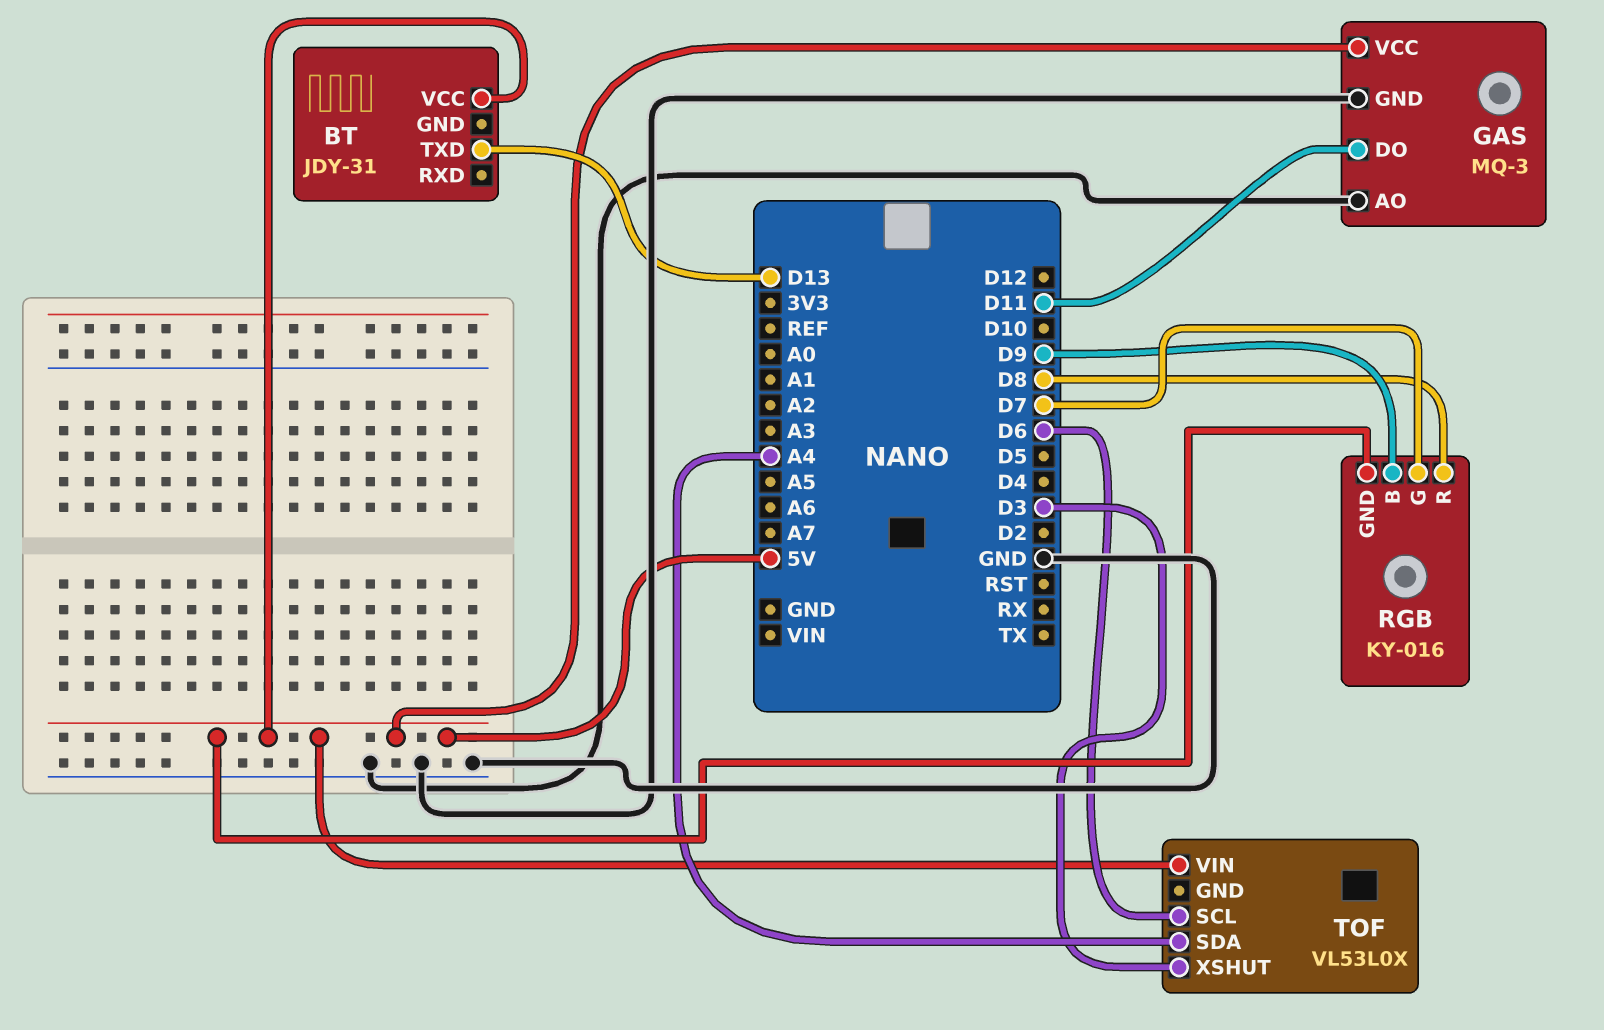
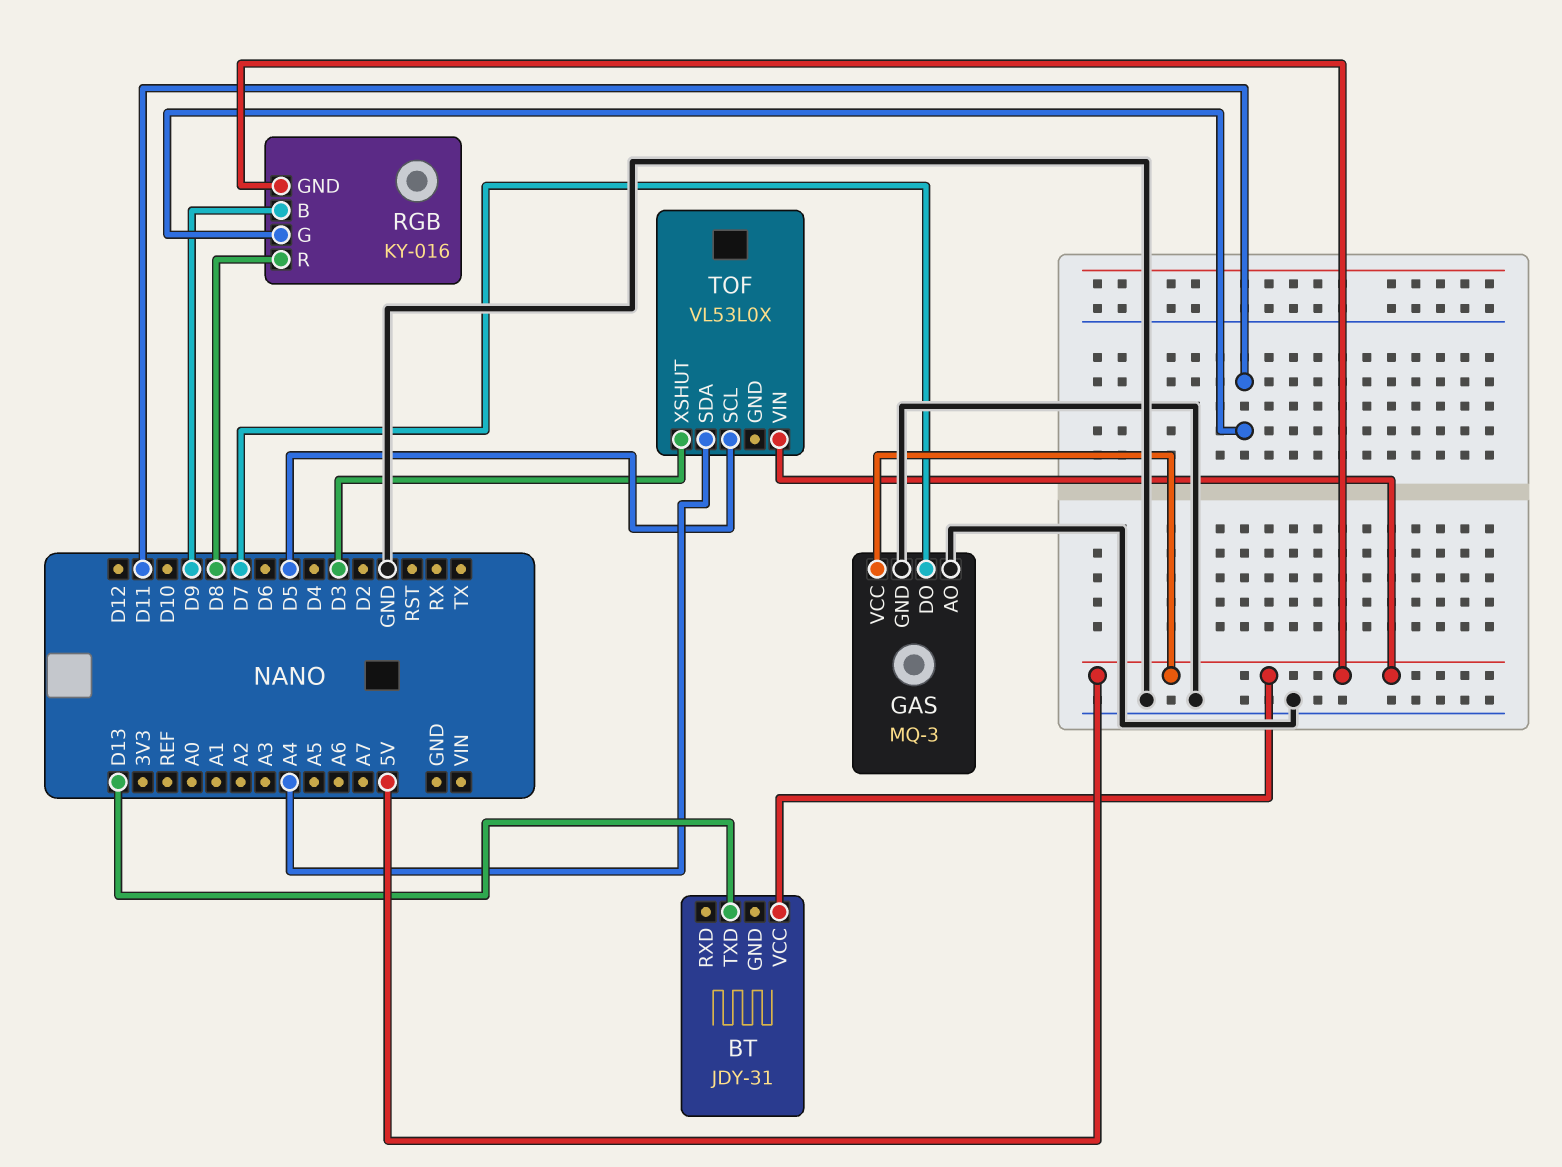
GAS pin DO: D11 -> D7
RGB pin G: D7 -> D11
TOF pin SCL: D6 -> D5

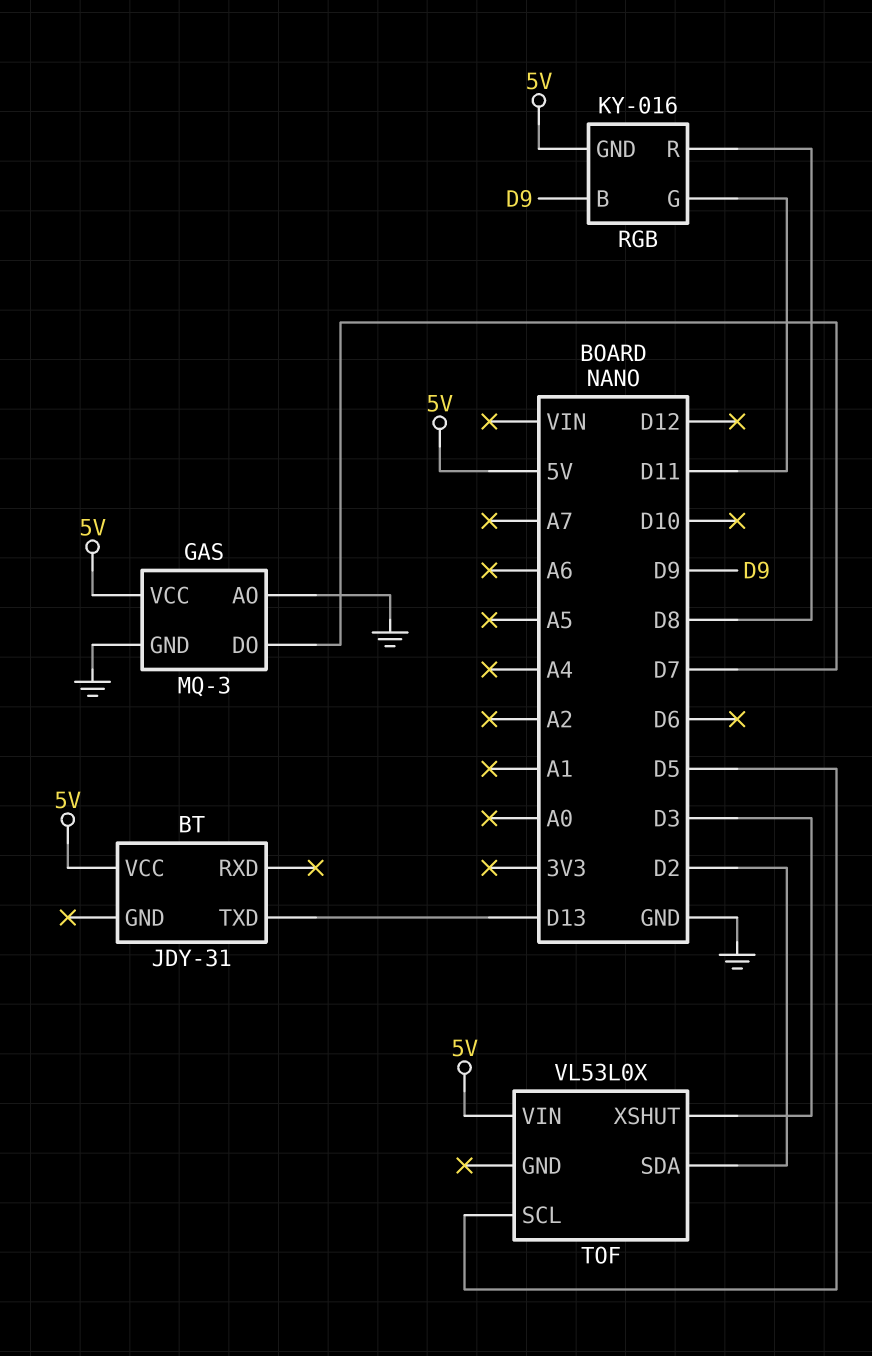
TOF pin SDA: A4 -> D2

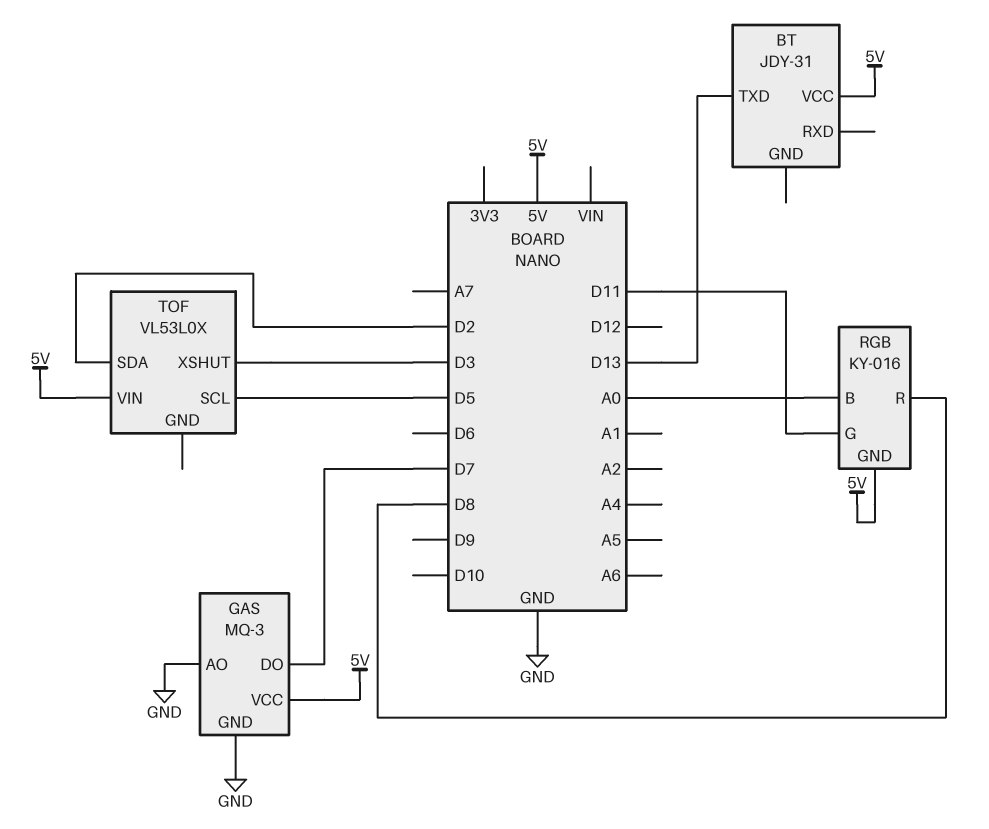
RGB pin B: D9 -> A0

